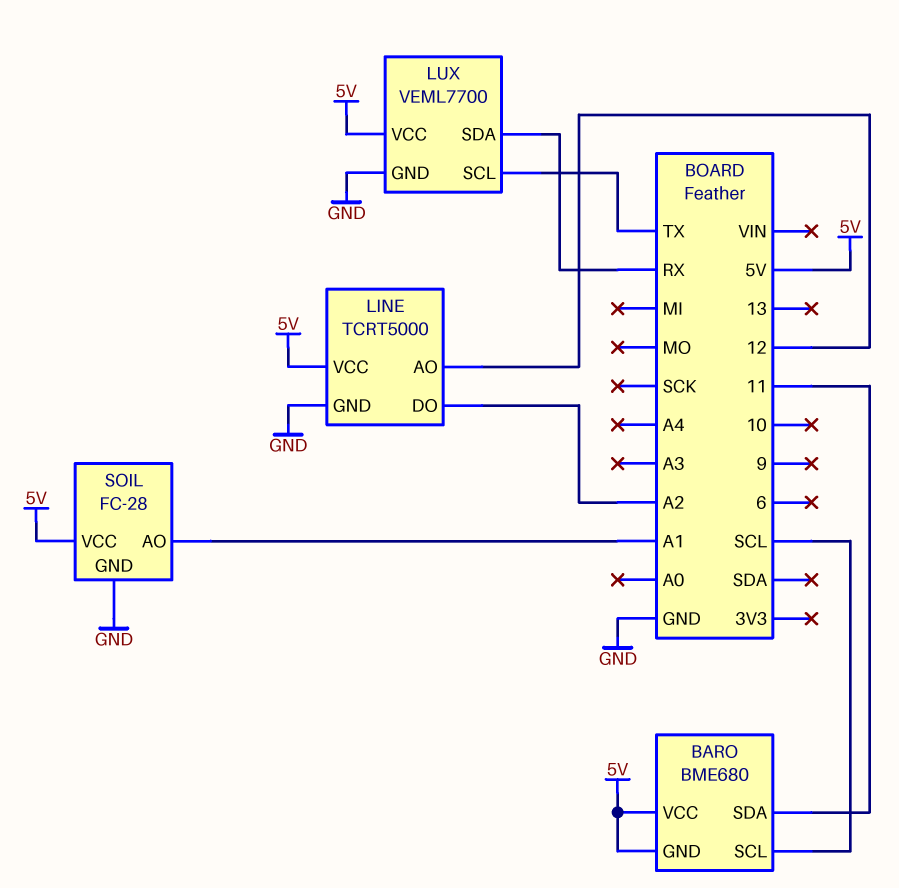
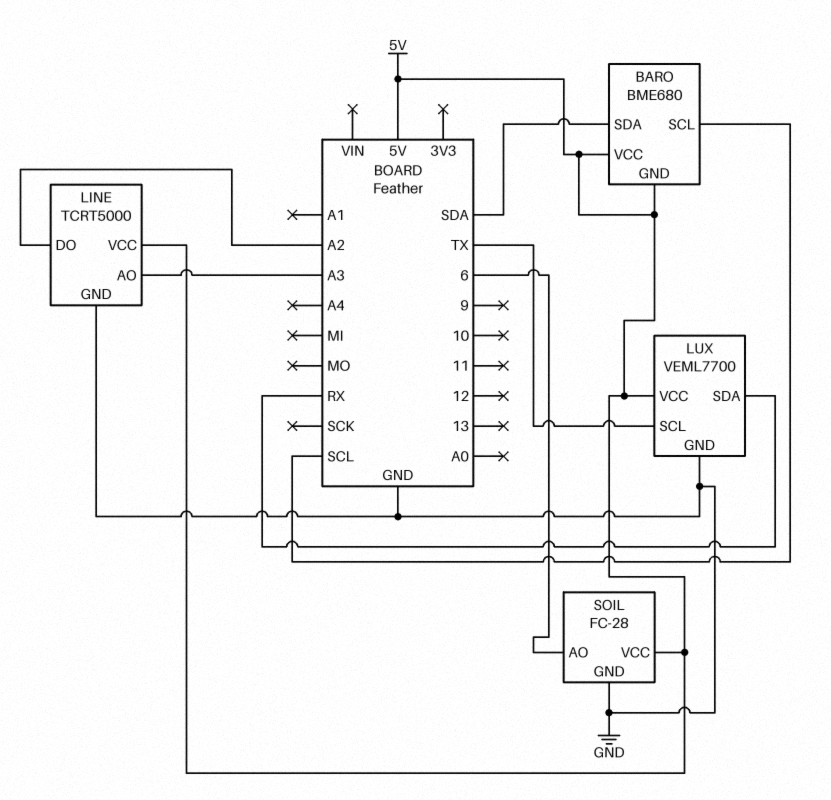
BARO pin SDA: 11 -> SDA
LINE pin AO: 12 -> A3
SOIL pin AO: A1 -> 6

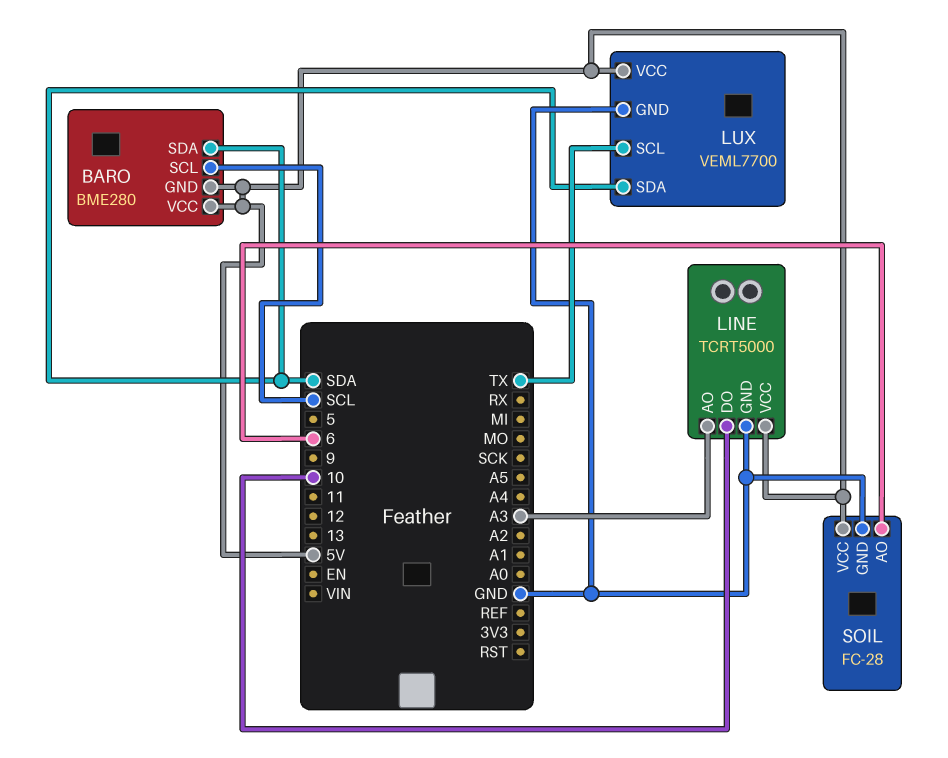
BARO: BME680 -> BME280
LINE pin DO: A2 -> 10
LUX pin SDA: RX -> SDA

